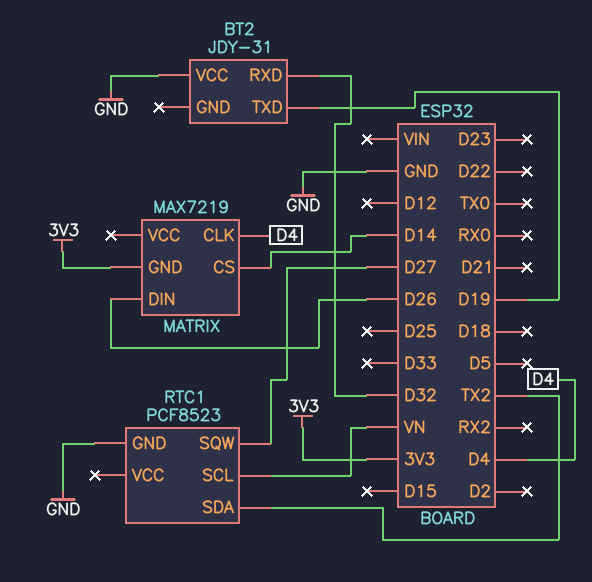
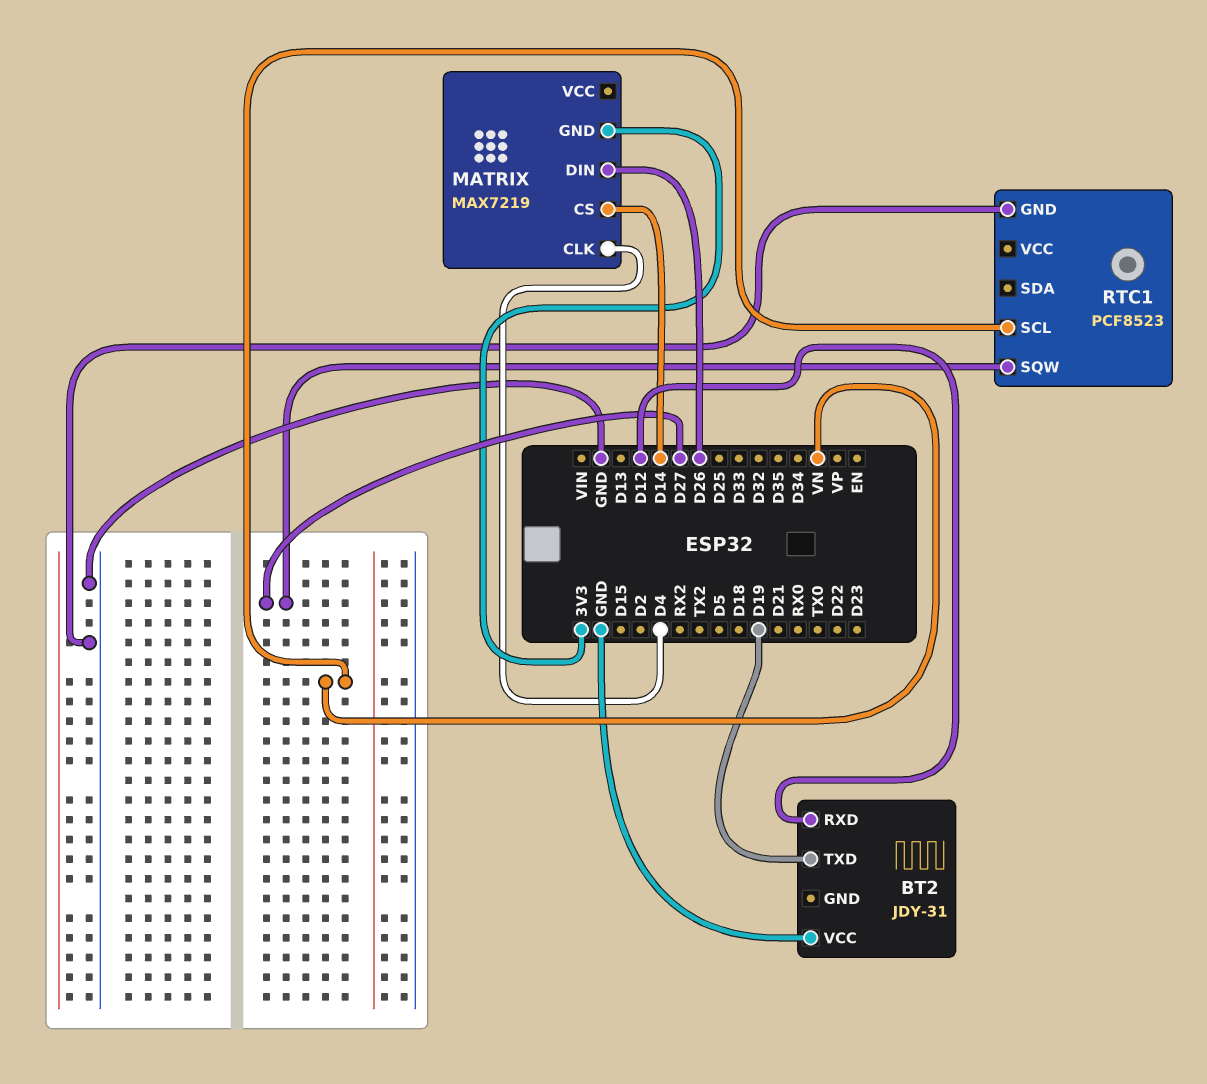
BT2 pin RXD: D32 -> D12
RTC1 pin SDA: TX2 -> none

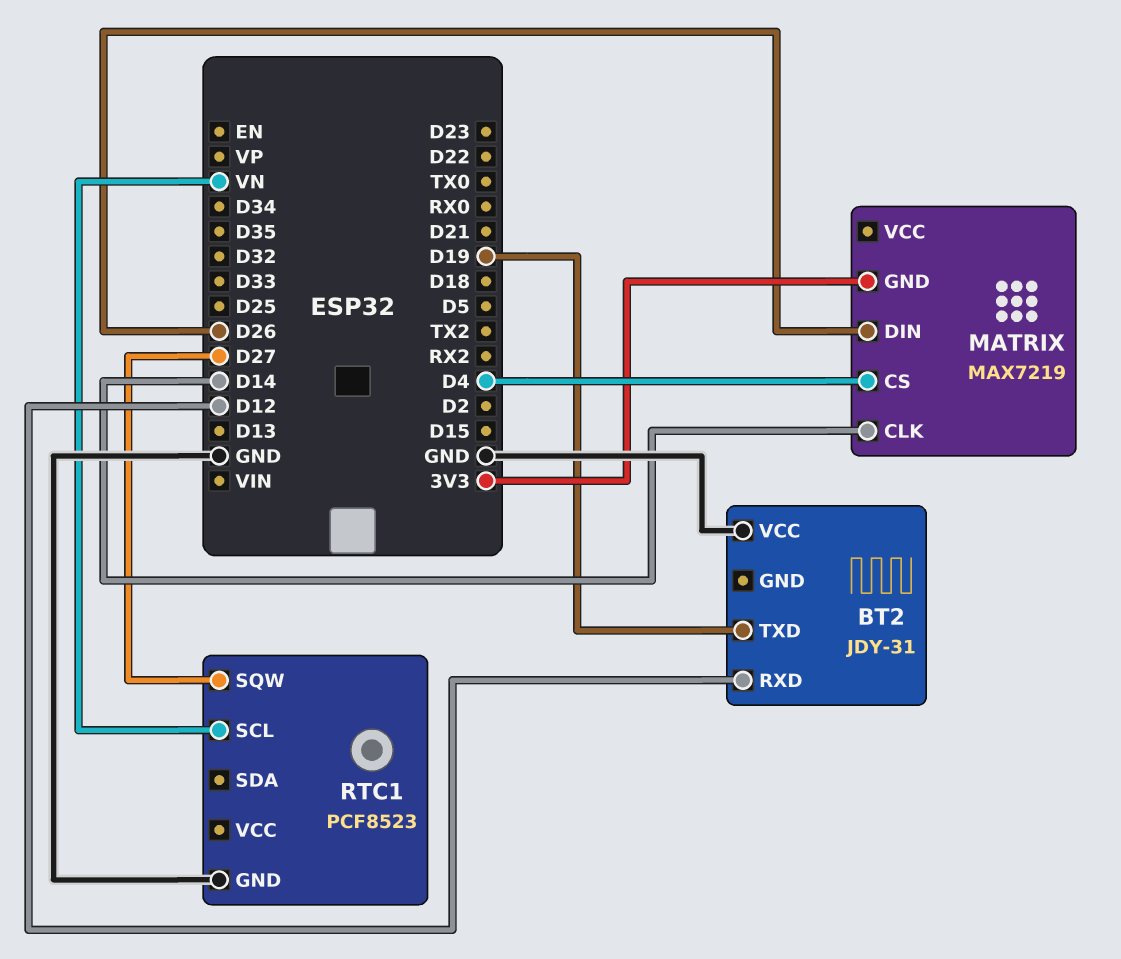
MATRIX pin CLK: D4 -> D14
MATRIX pin CS: D14 -> D4

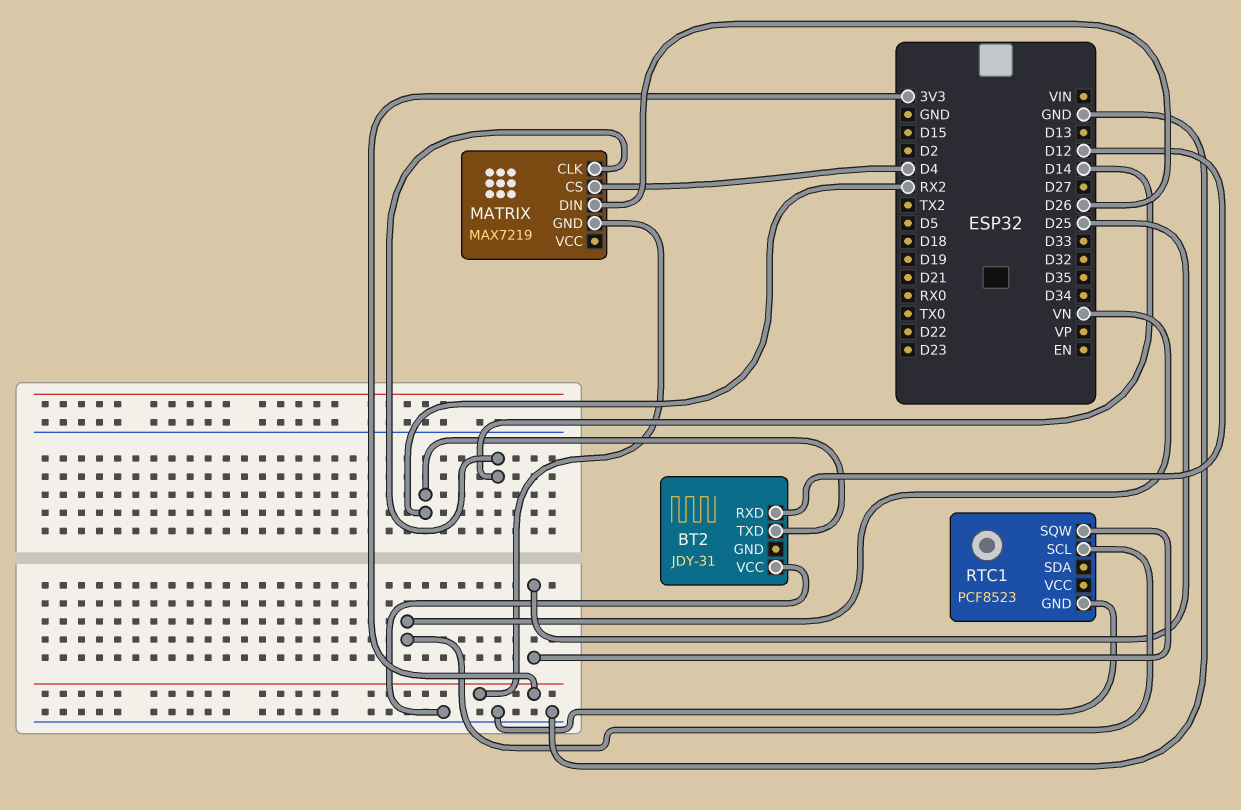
BT2 pin TXD: D19 -> RX2
RTC1 pin SQW: D27 -> D25

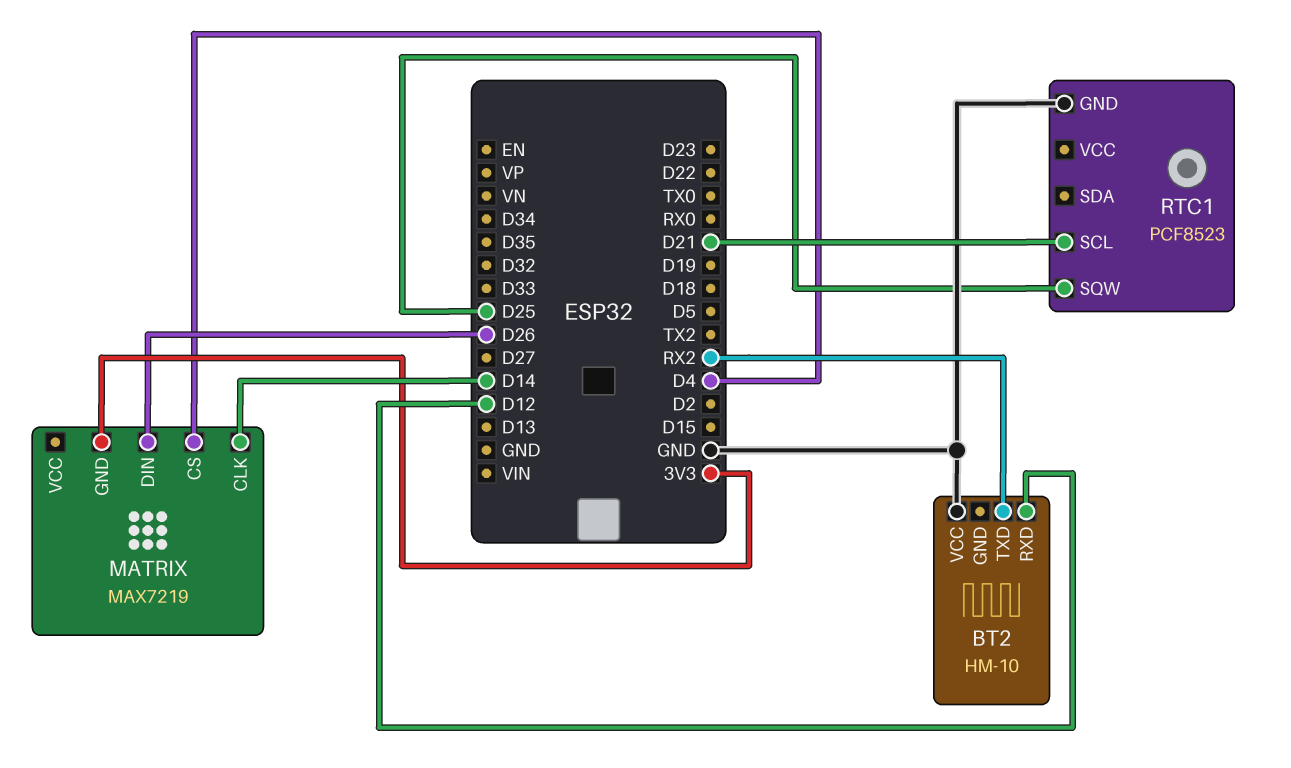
BT2: JDY-31 -> HM-10
RTC1 pin SCL: VN -> D21

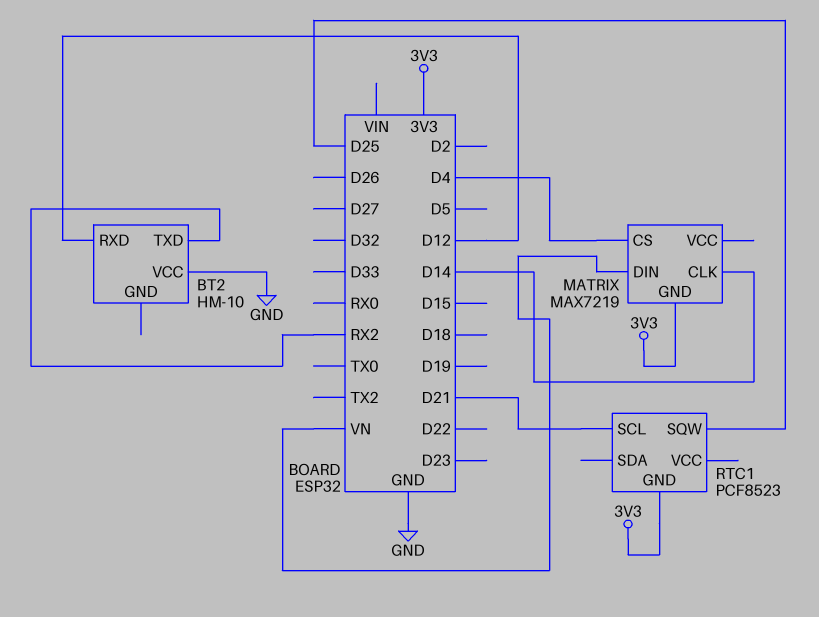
MATRIX pin DIN: D26 -> VN
RTC1 pin GND: GND -> 3V3

